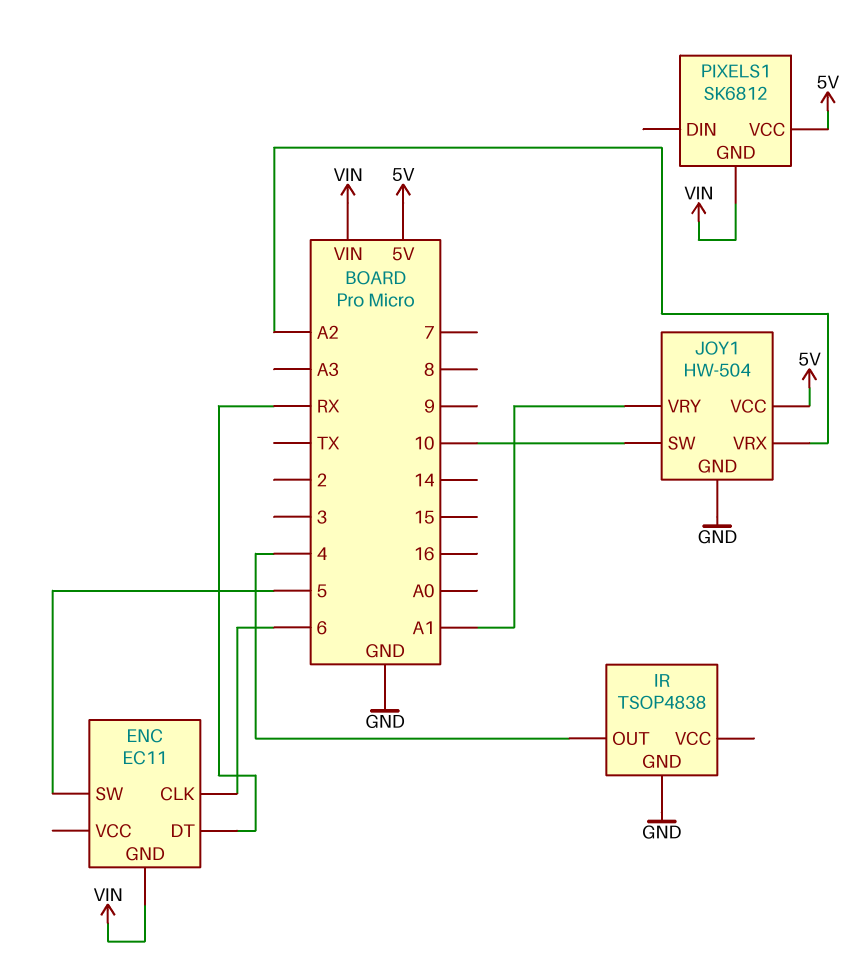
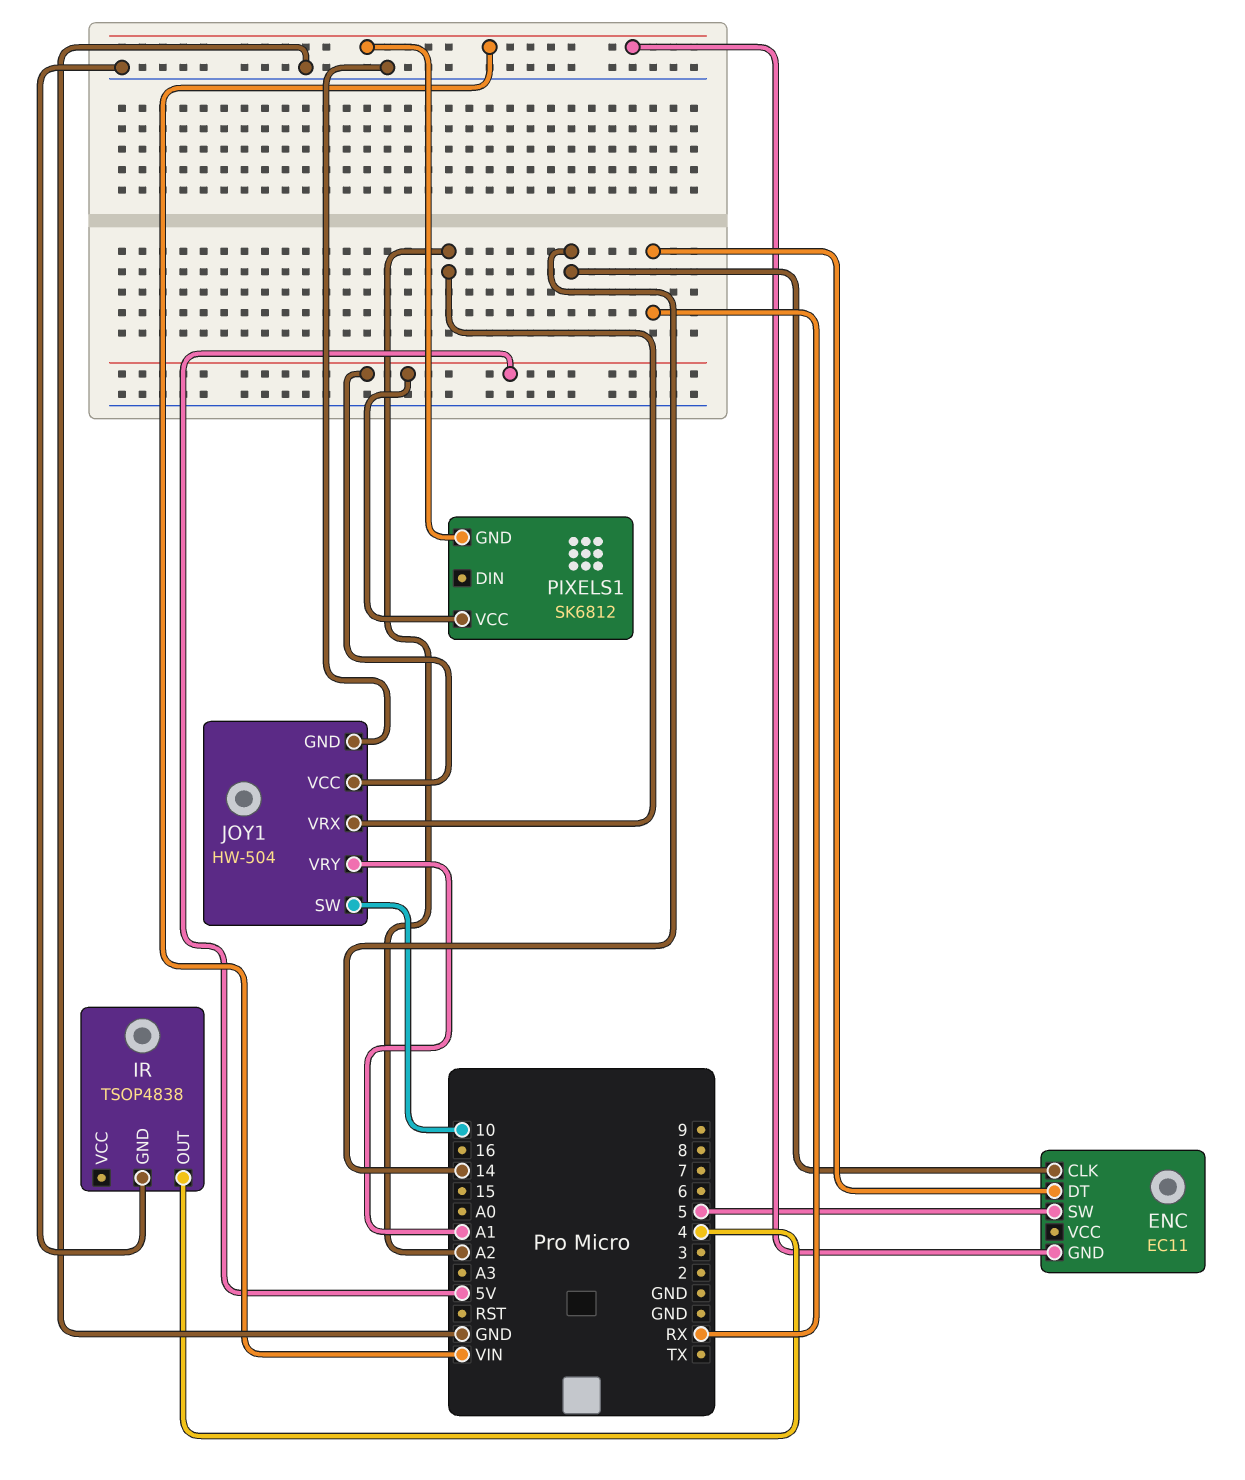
ENC pin CLK: 6 -> 14

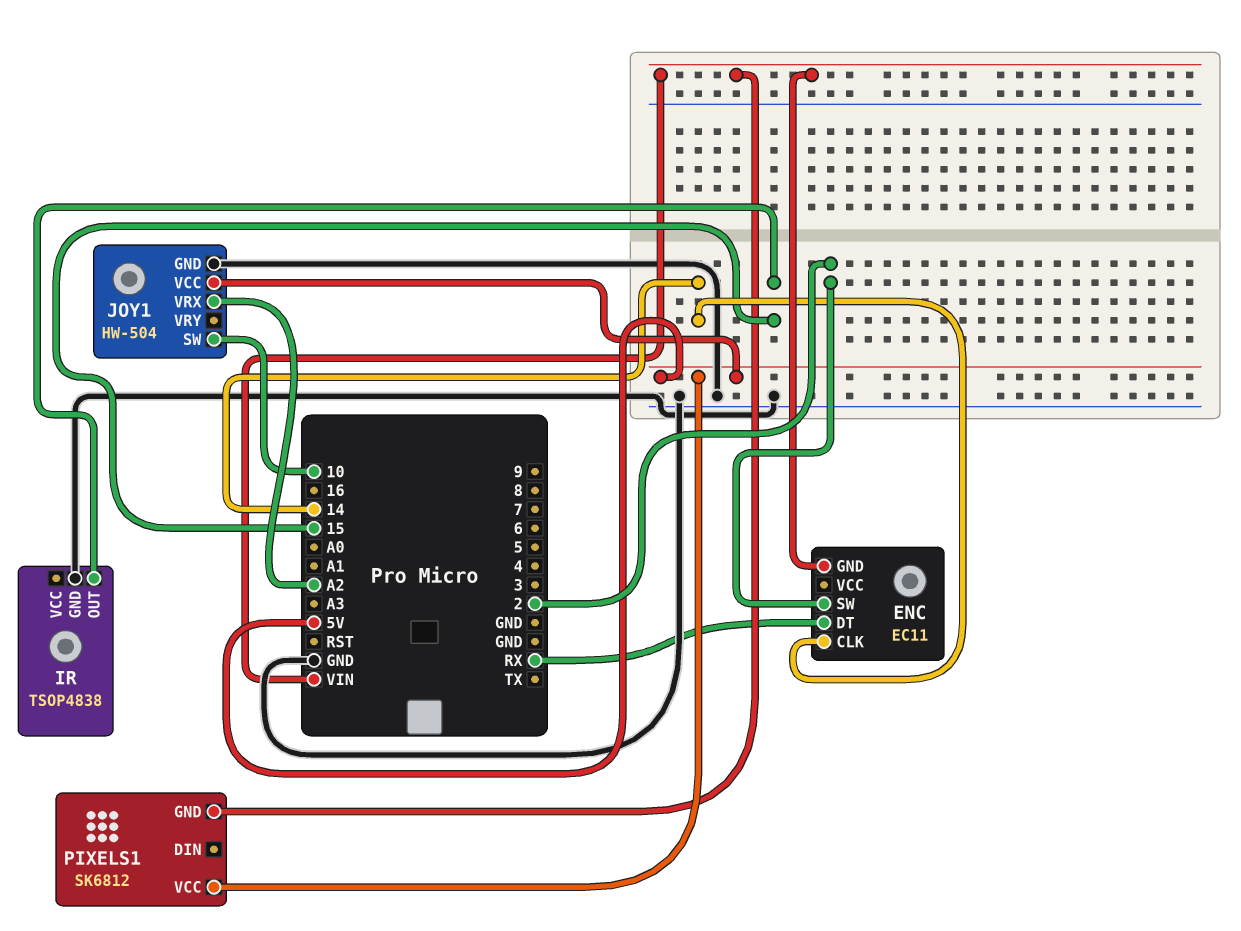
ENC pin SW: 5 -> 2
IR pin OUT: 4 -> 15
JOY1 pin VRY: A1 -> none

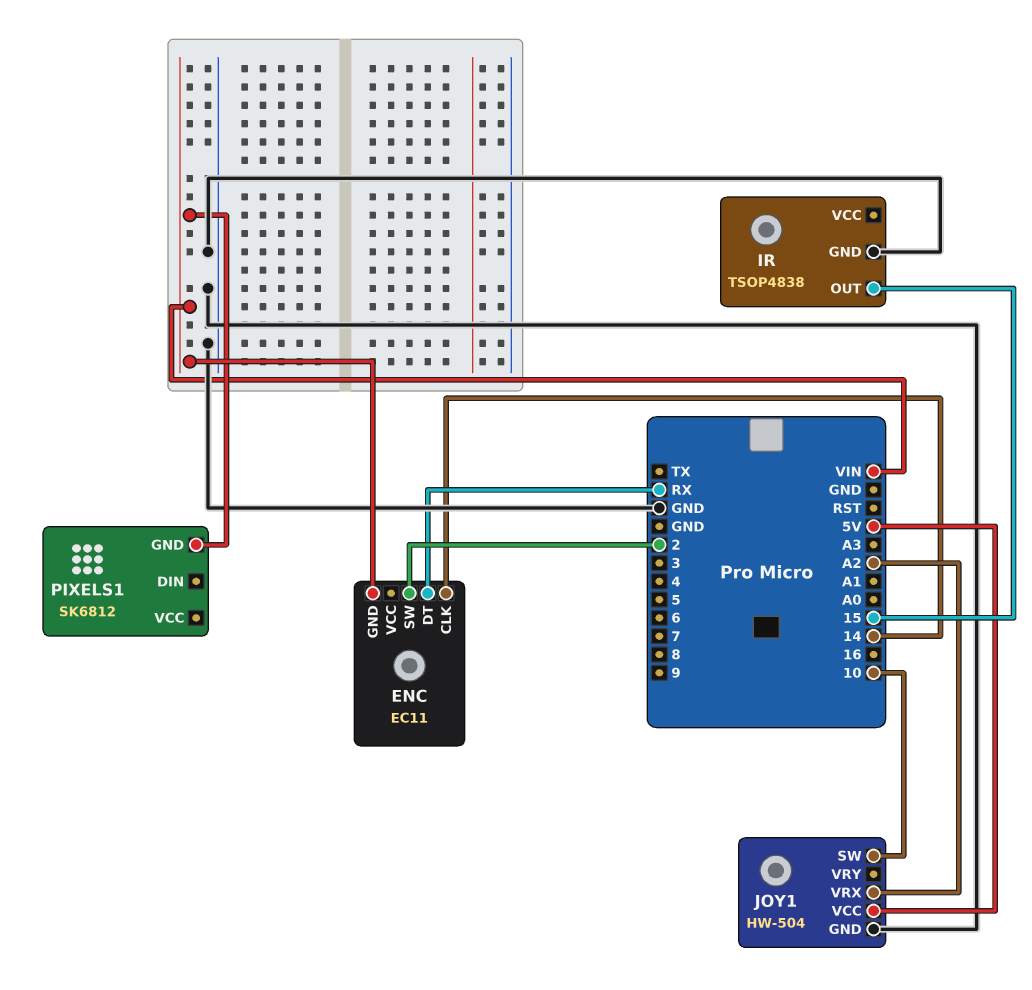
PIXELS1 pin VCC: 5V -> none

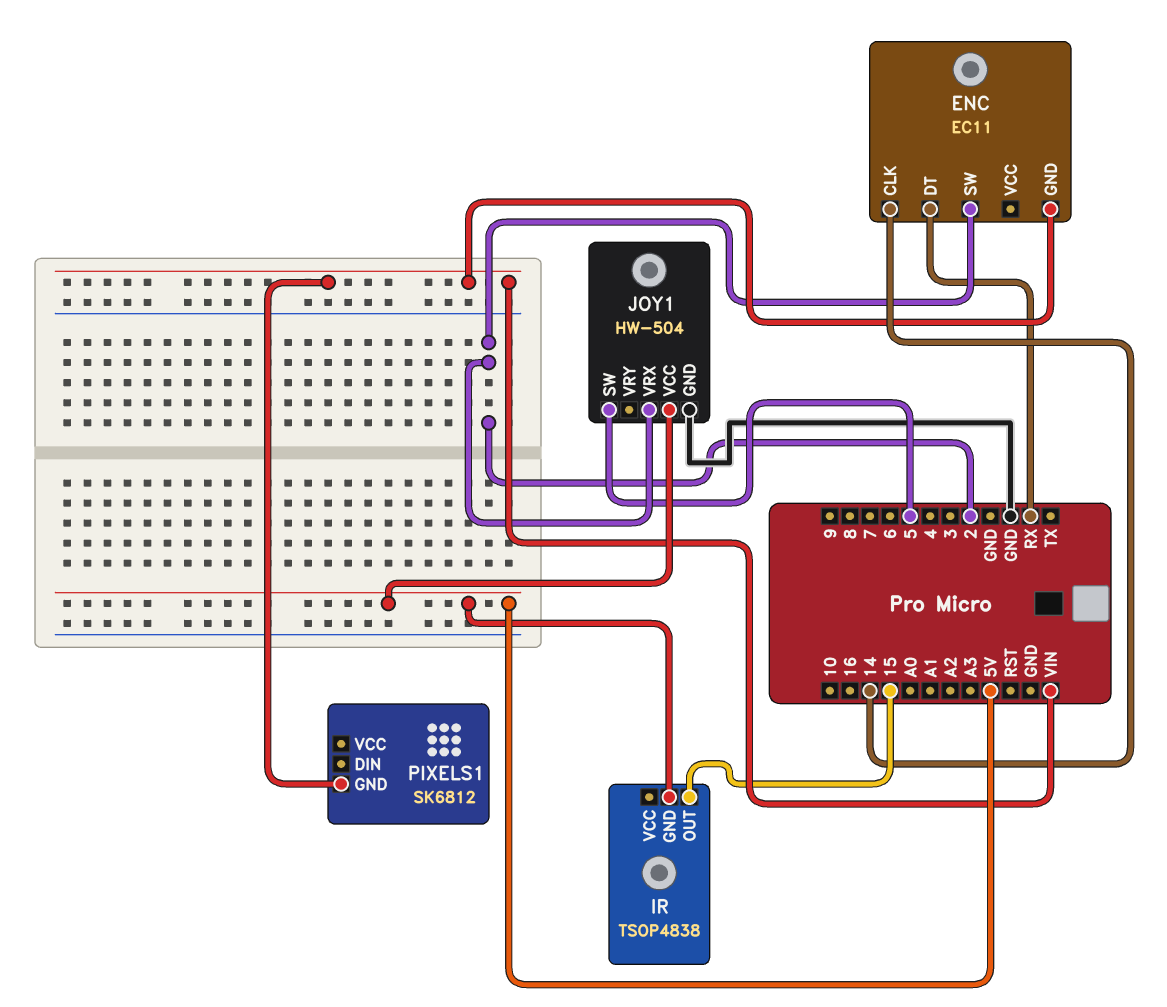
IR pin GND: GND -> 5V
JOY1 pin SW: 10 -> 5
JOY1 pin VRX: A2 -> 2

